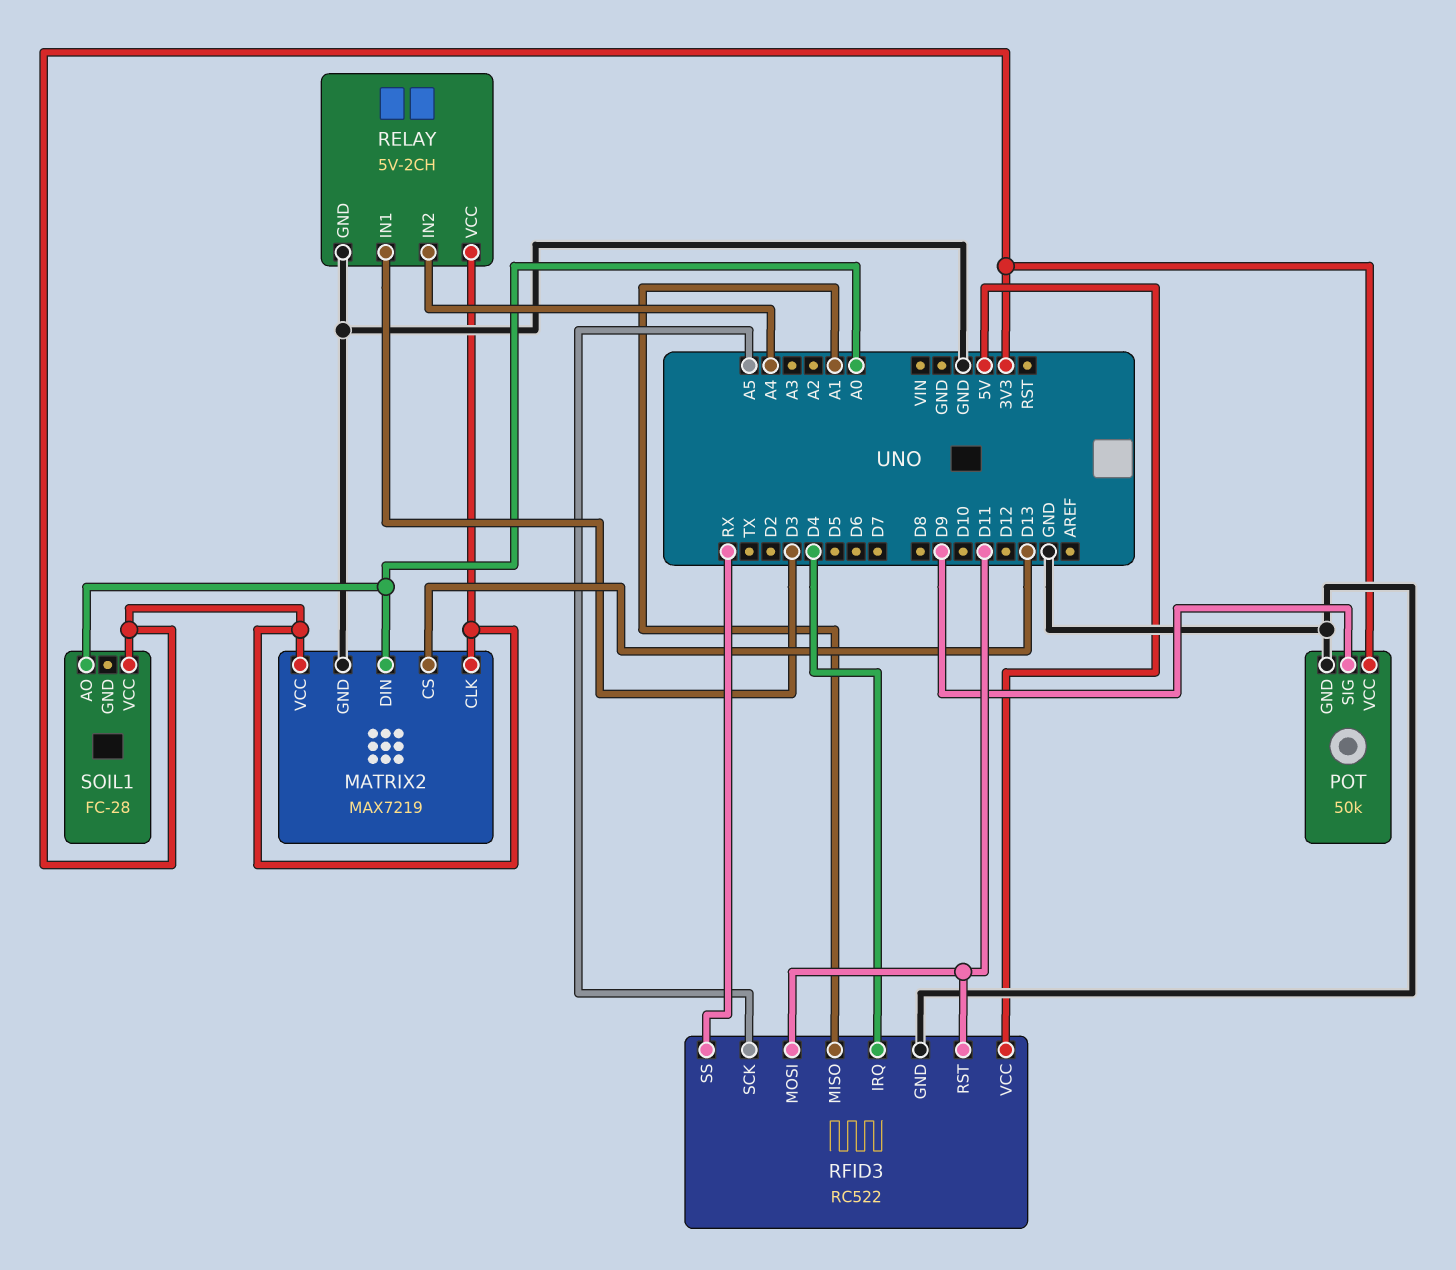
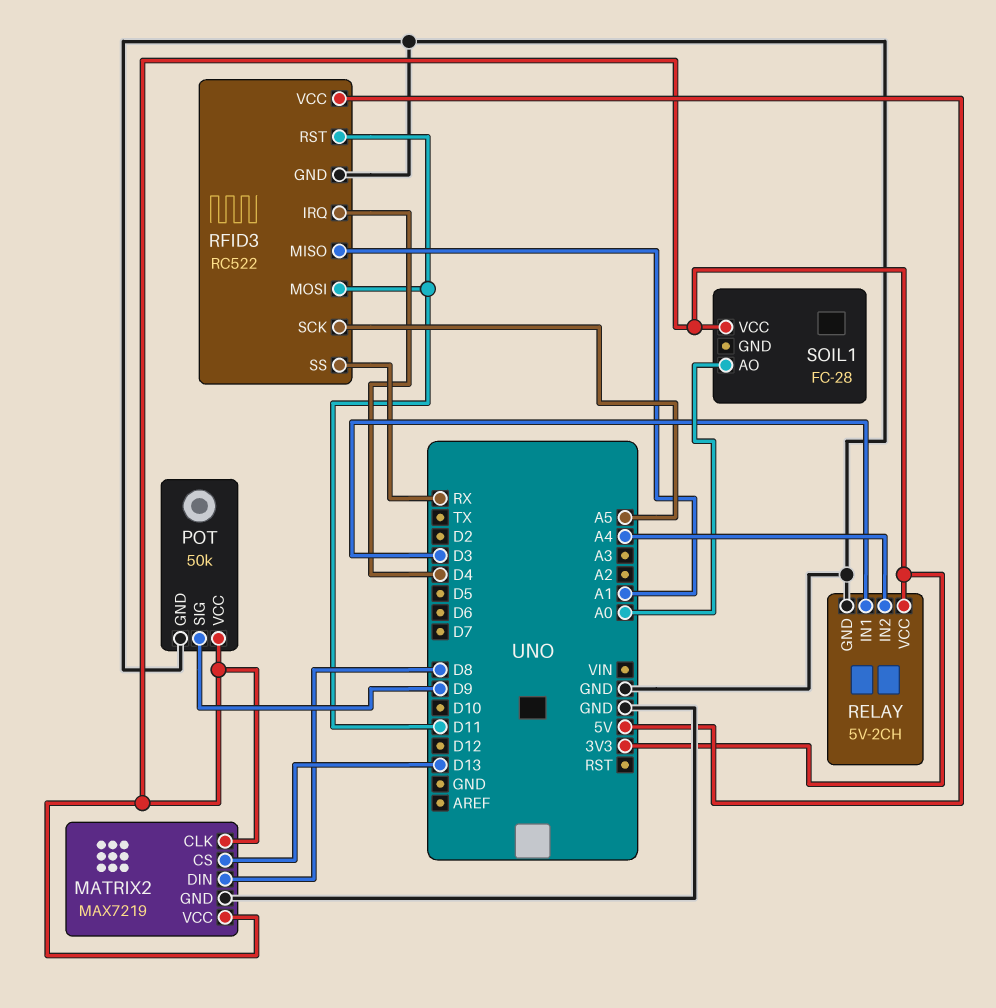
MATRIX2 pin DIN: A0 -> D8

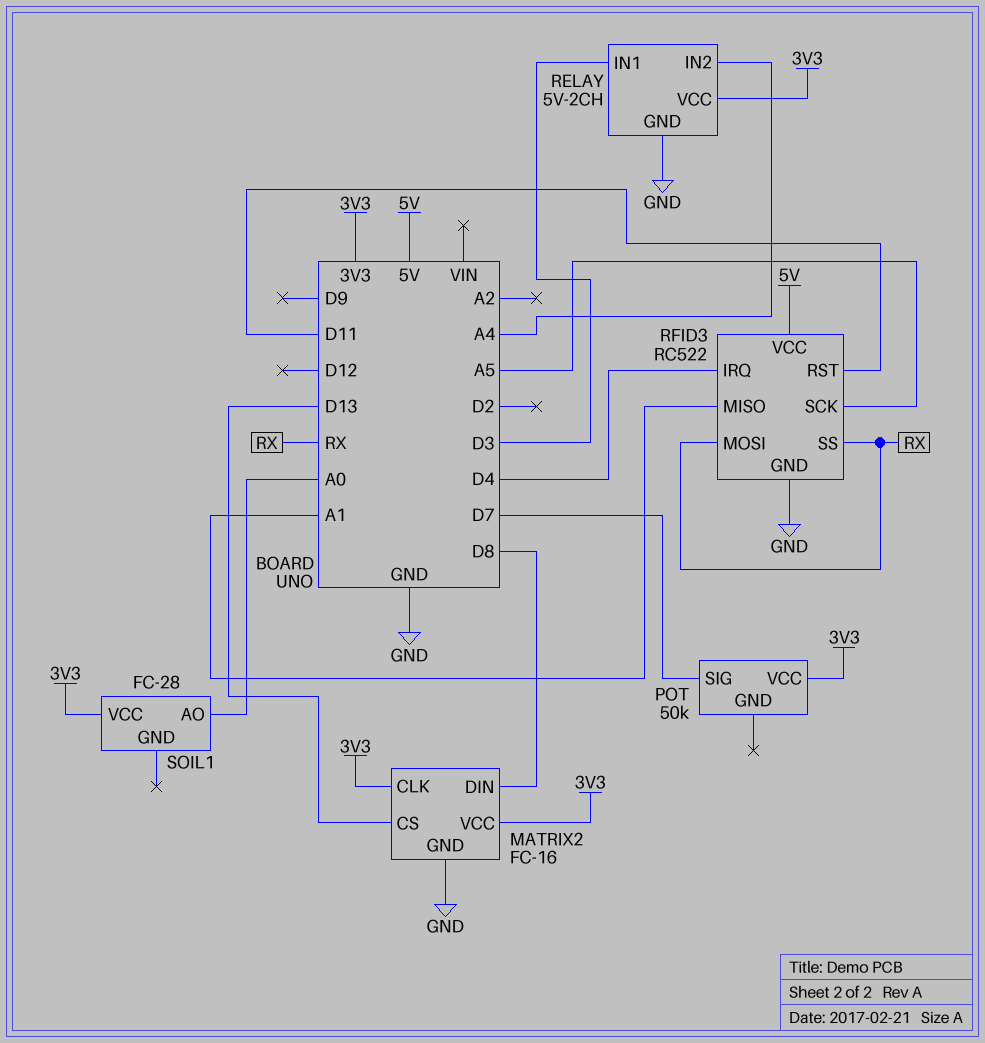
MATRIX2: MAX7219 -> FC-16
POT pin GND: GND -> none
POT pin SIG: D9 -> D7
RFID3 pin MOSI: D11 -> RX

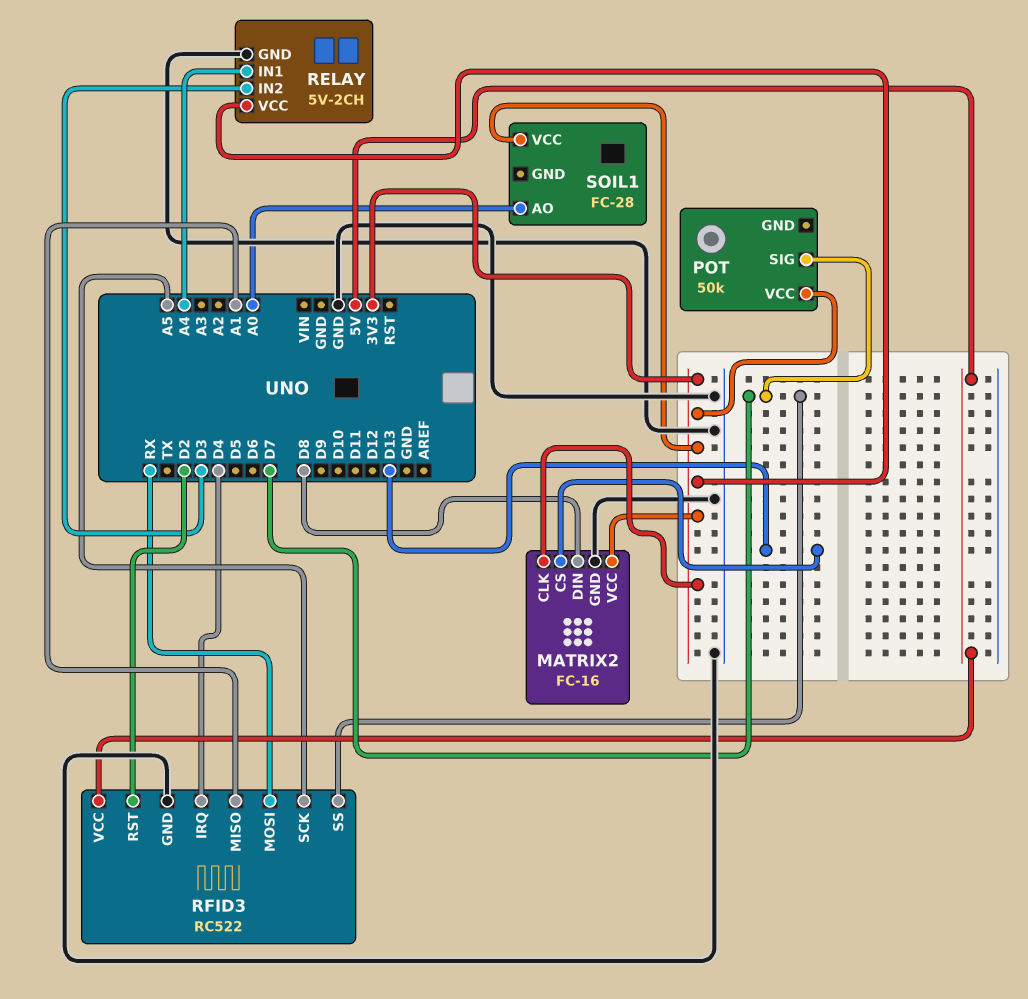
RELAY pin IN1: D3 -> A4
RELAY pin IN2: A4 -> D3
RFID3 pin RST: D11 -> D2
RFID3 pin SS: RX -> D7

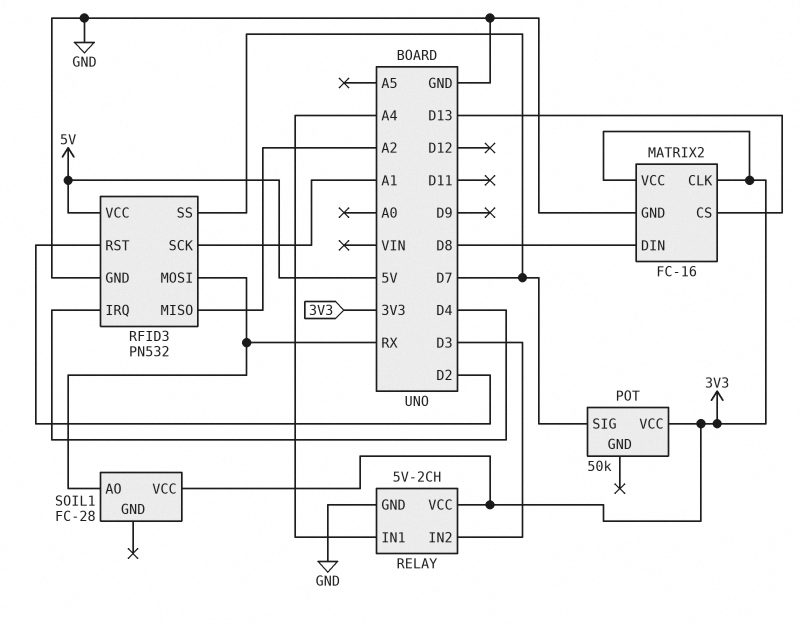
RFID3: RC522 -> PN532
RFID3 pin MISO: A1 -> A2
RFID3 pin SCK: A5 -> A1
SOIL1 pin AO: A0 -> RX

